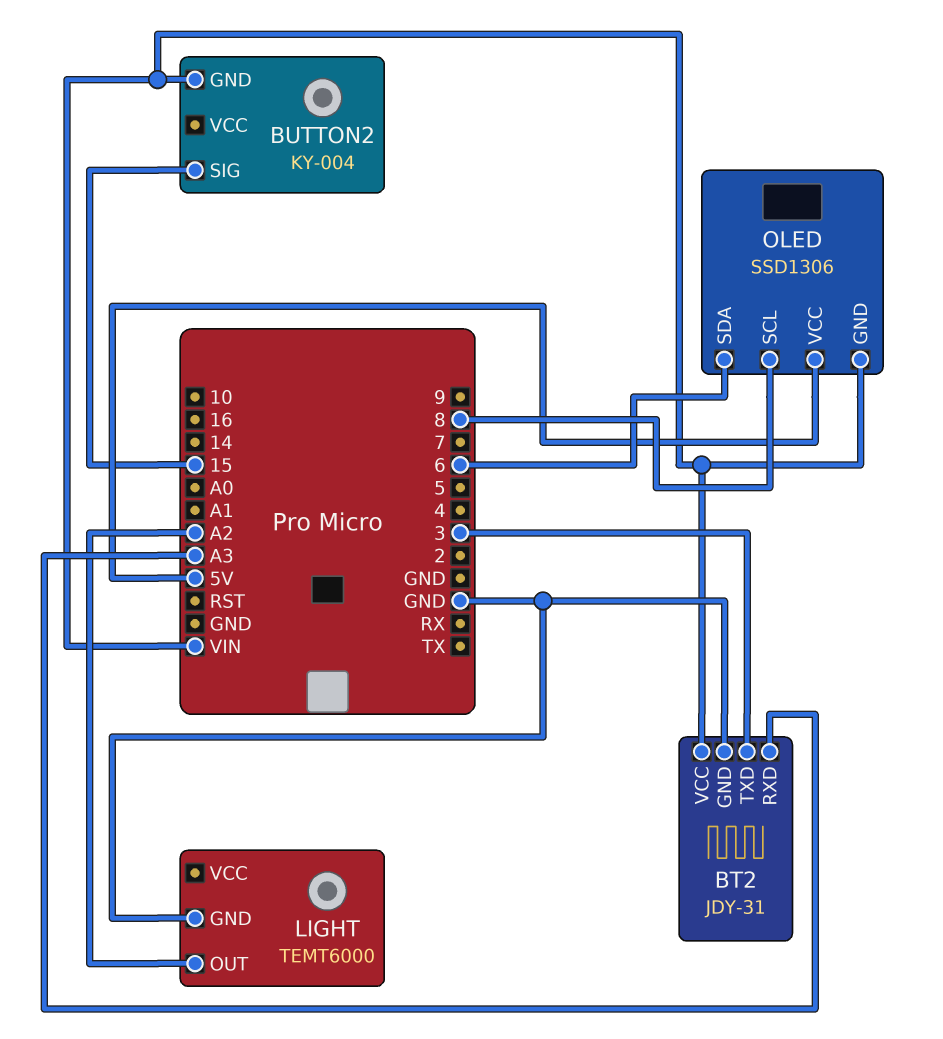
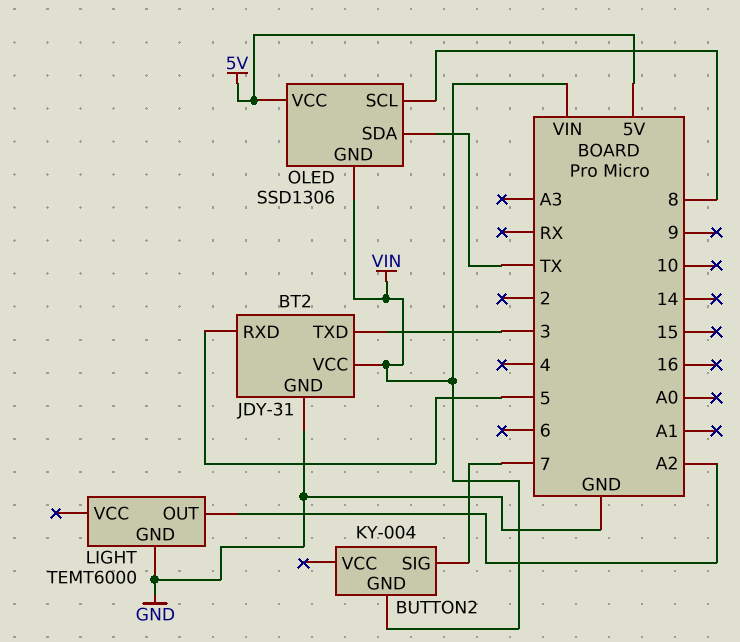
BT2 pin RXD: A3 -> 5
BUTTON2 pin SIG: 15 -> 7
OLED pin SDA: 6 -> TX

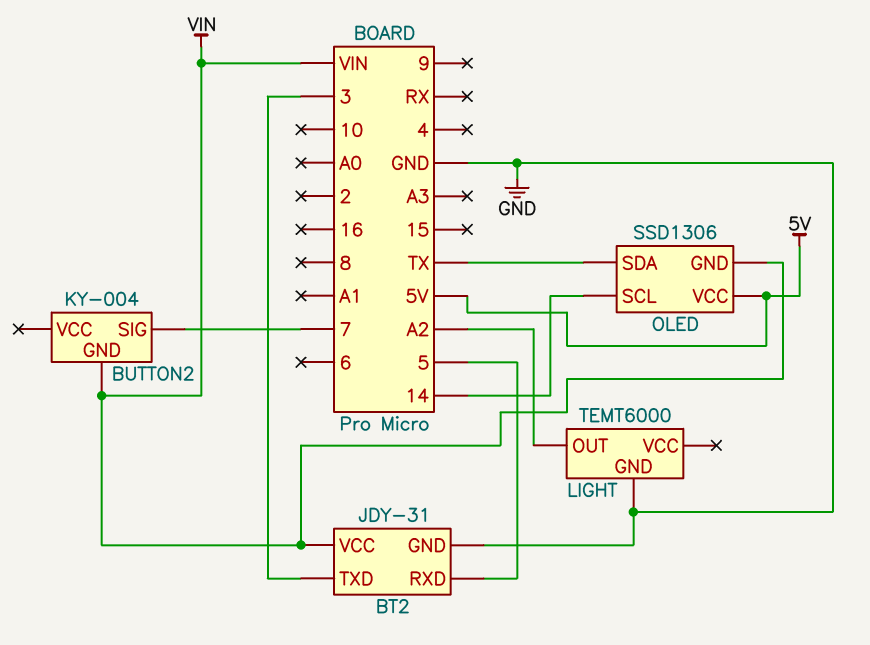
OLED pin SCL: 8 -> 14

